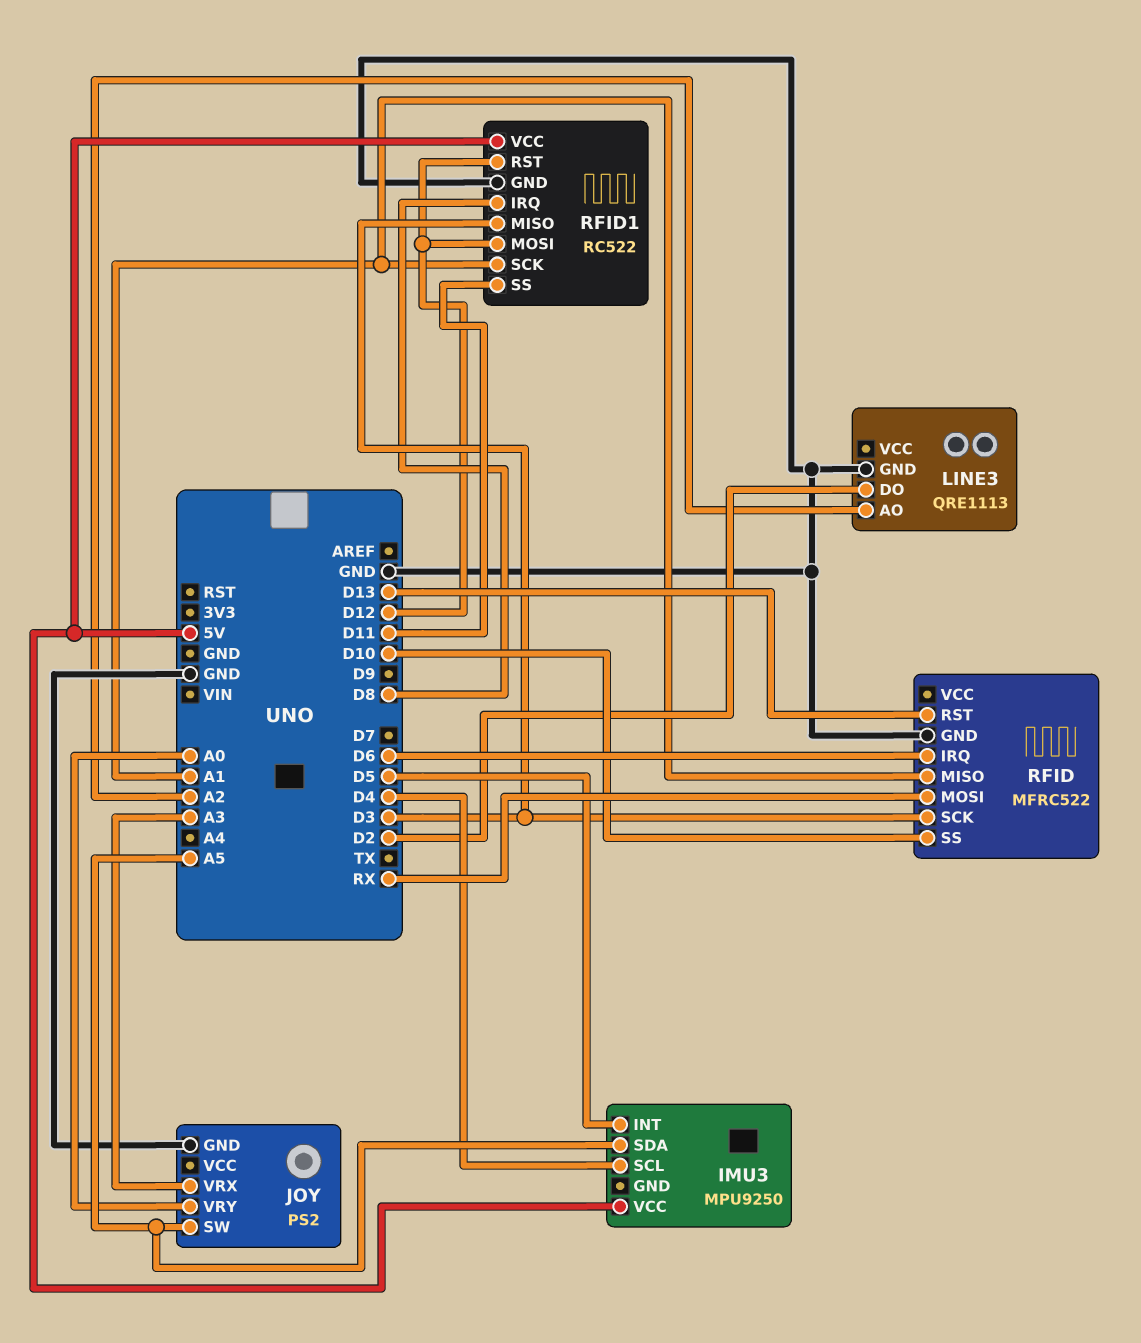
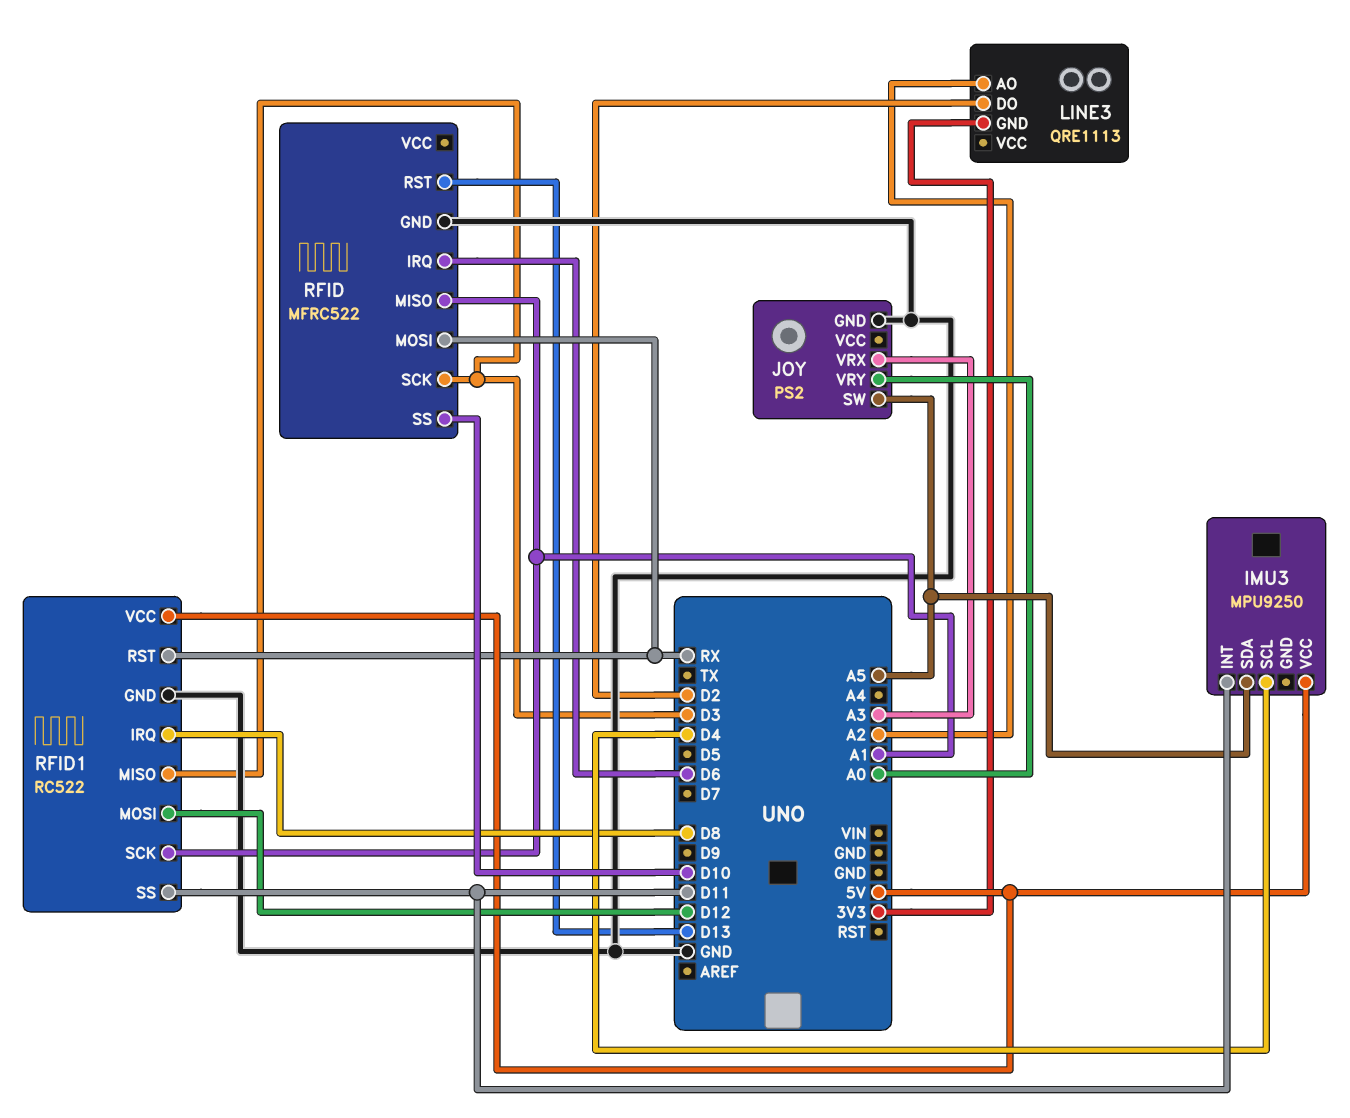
IMU3 pin INT: D5 -> D11
LINE3 pin GND: GND -> 3V3
RFID1 pin RST: D12 -> RX

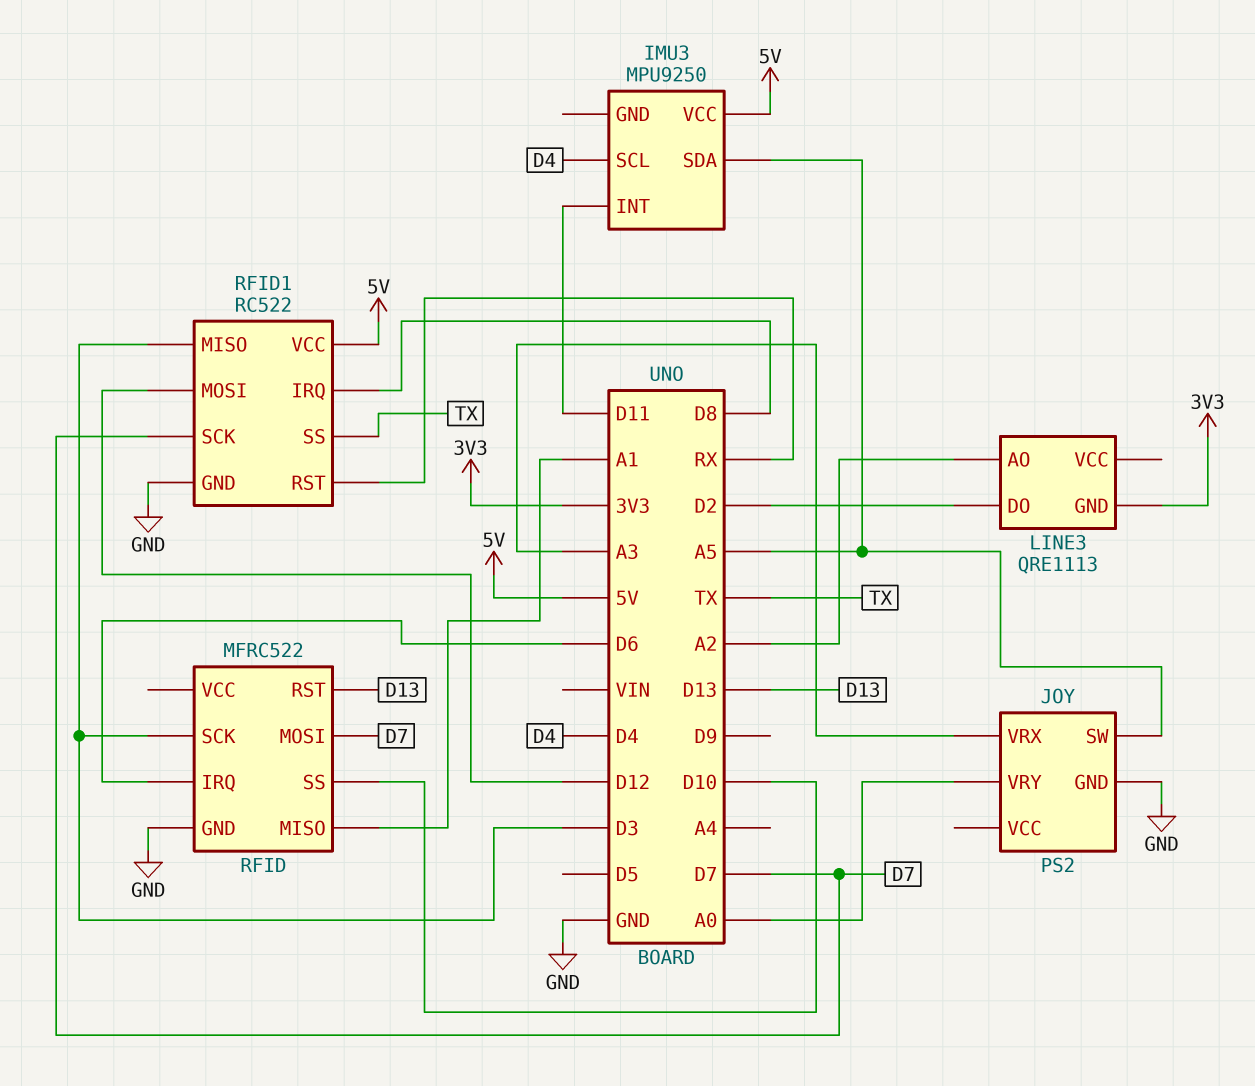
RFID pin MOSI: RX -> D7
RFID1 pin SCK: A1 -> D7
RFID1 pin SS: D11 -> TX

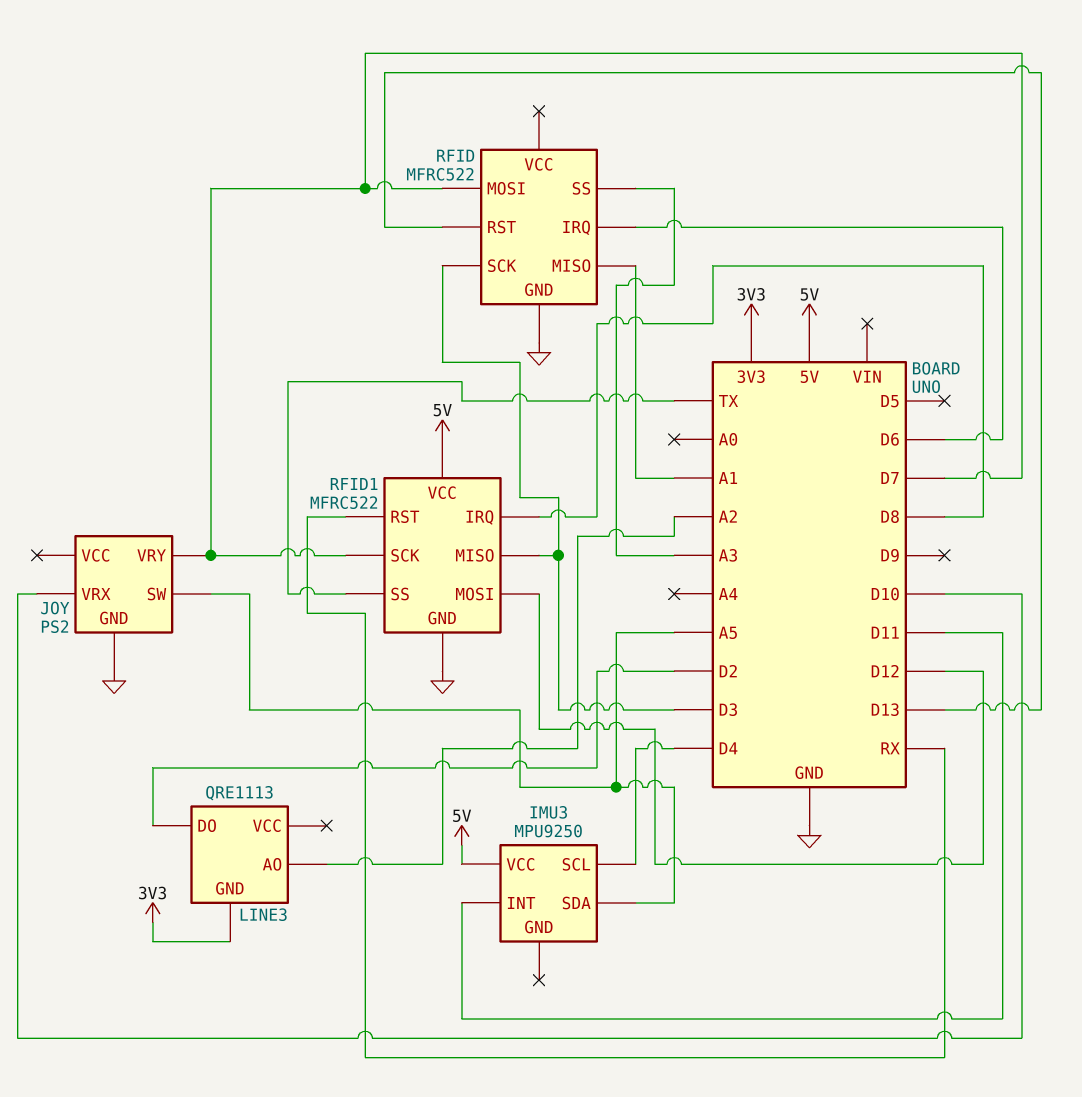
JOY pin VRX: A3 -> D10
JOY pin VRY: A0 -> D7
RFID pin SS: D10 -> A3
RFID1: RC522 -> MFRC522

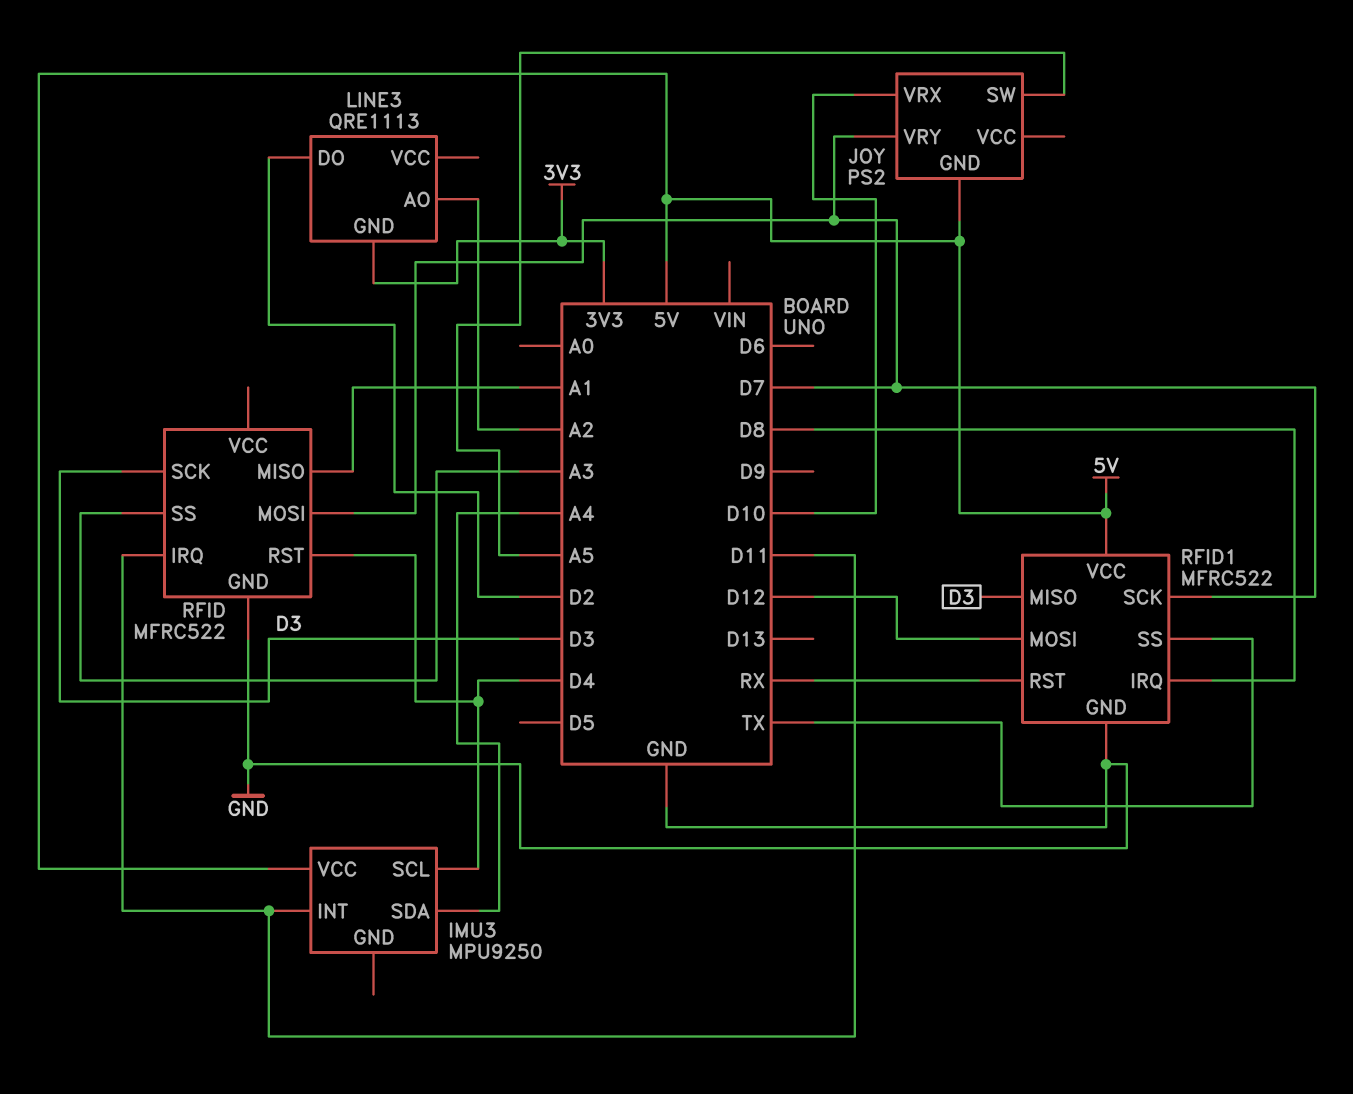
IMU3 pin SDA: A5 -> A4
JOY pin GND: GND -> 5V
RFID pin IRQ: D6 -> D11
RFID pin RST: D13 -> D4

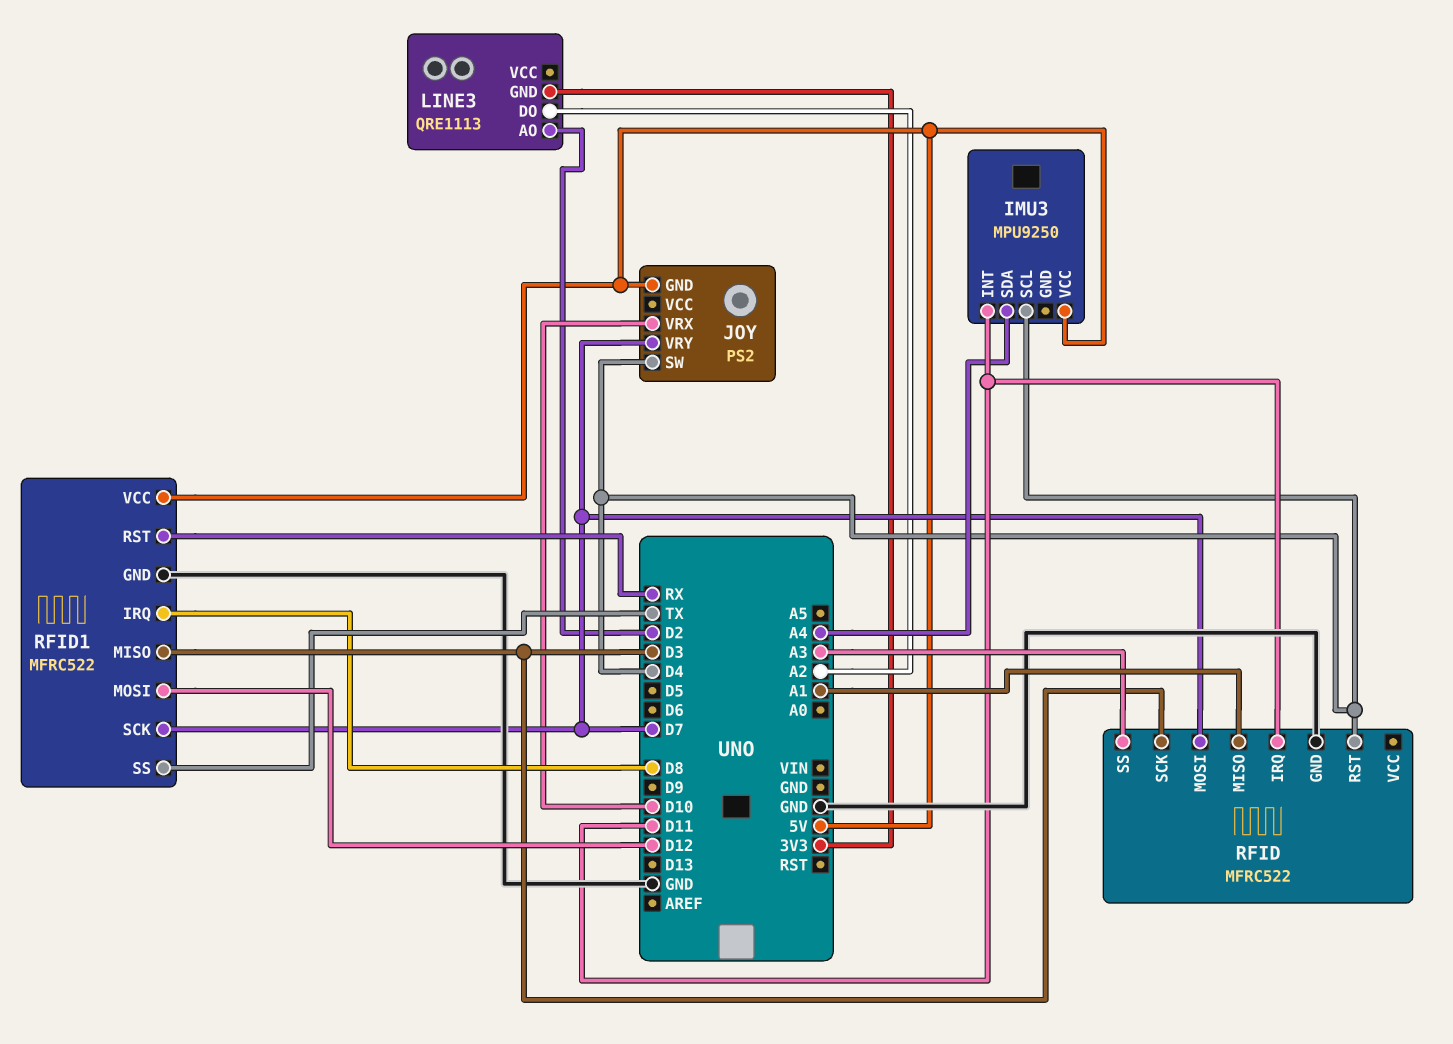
JOY pin SW: A5 -> D4
LINE3 pin AO: A2 -> D2
LINE3 pin DO: D2 -> A2

